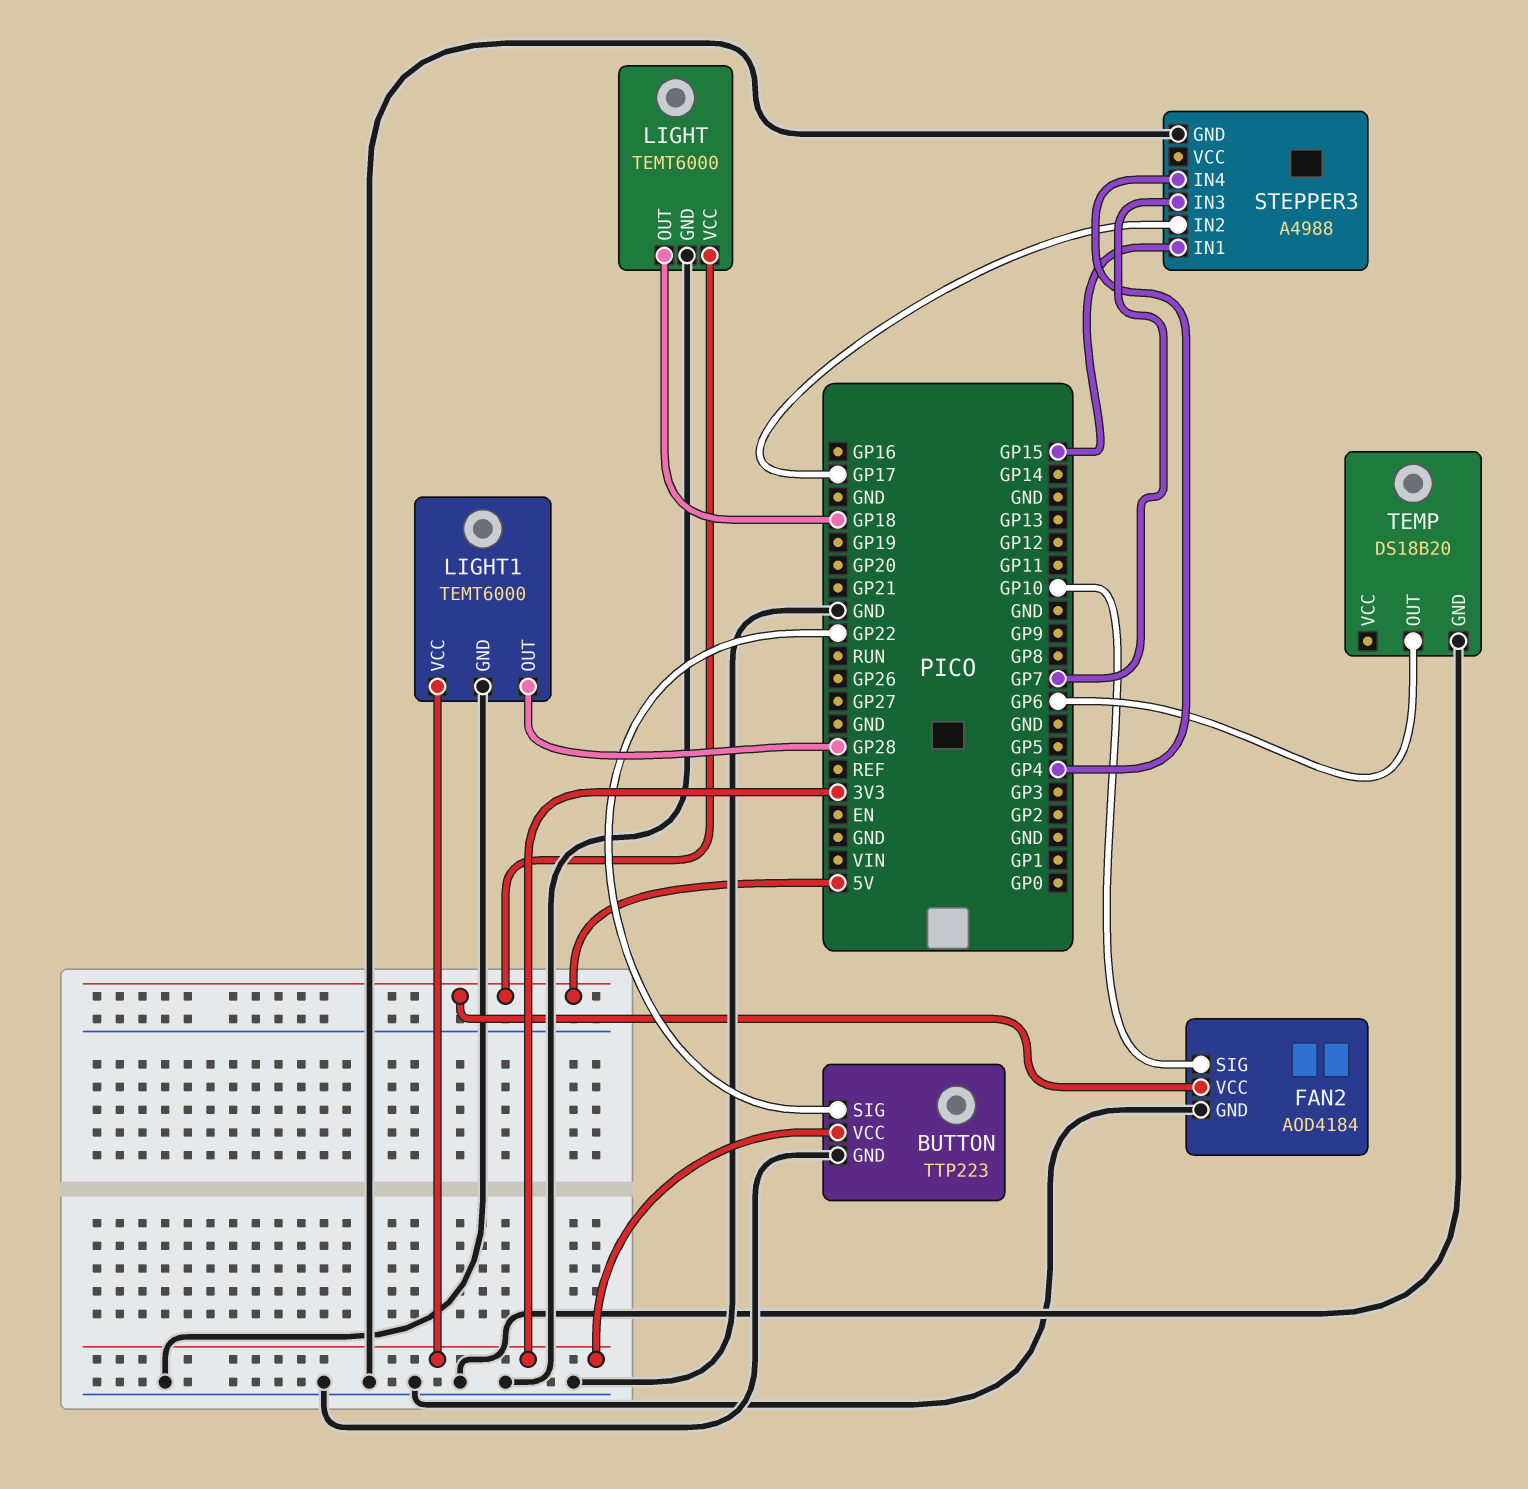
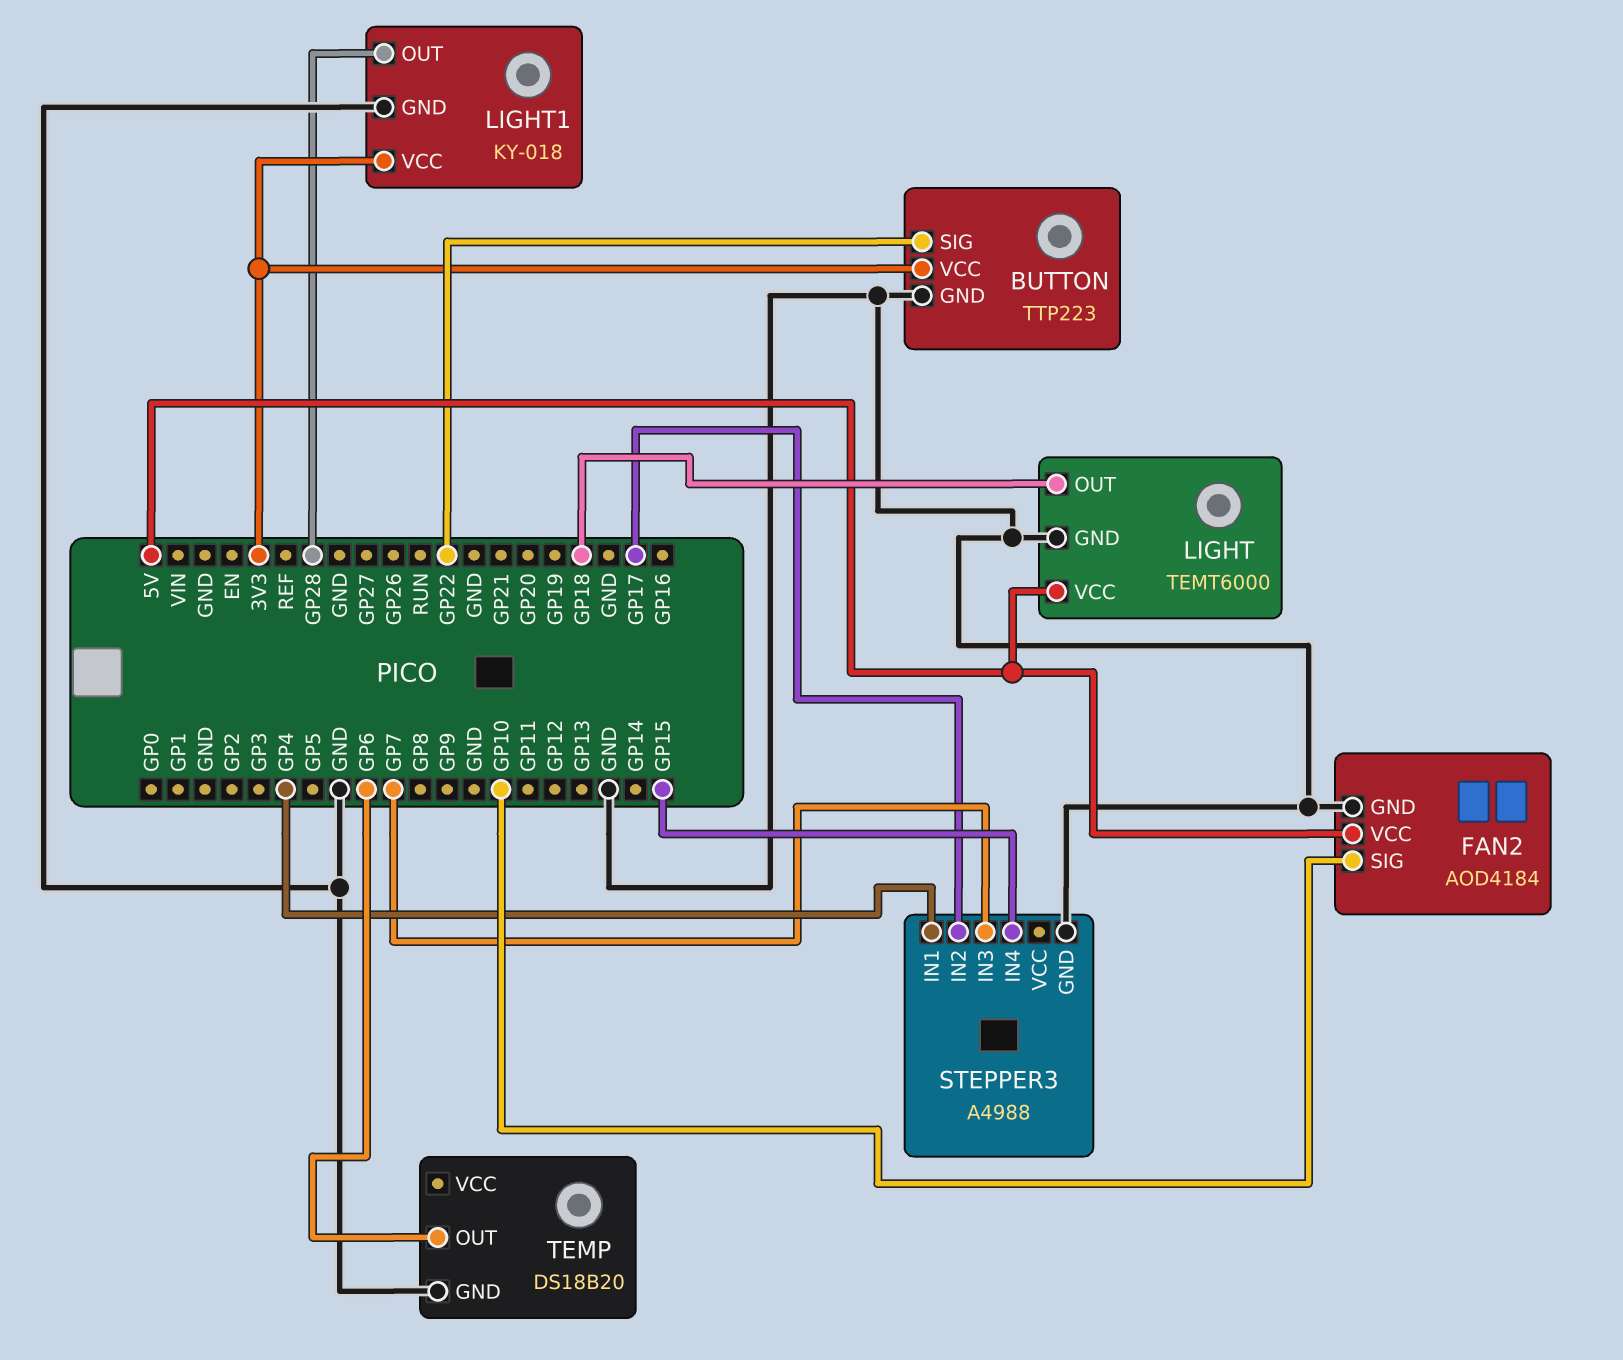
LIGHT1: TEMT6000 -> KY-018
STEPPER3 pin IN1: GP15 -> GP4
STEPPER3 pin IN4: GP4 -> GP15

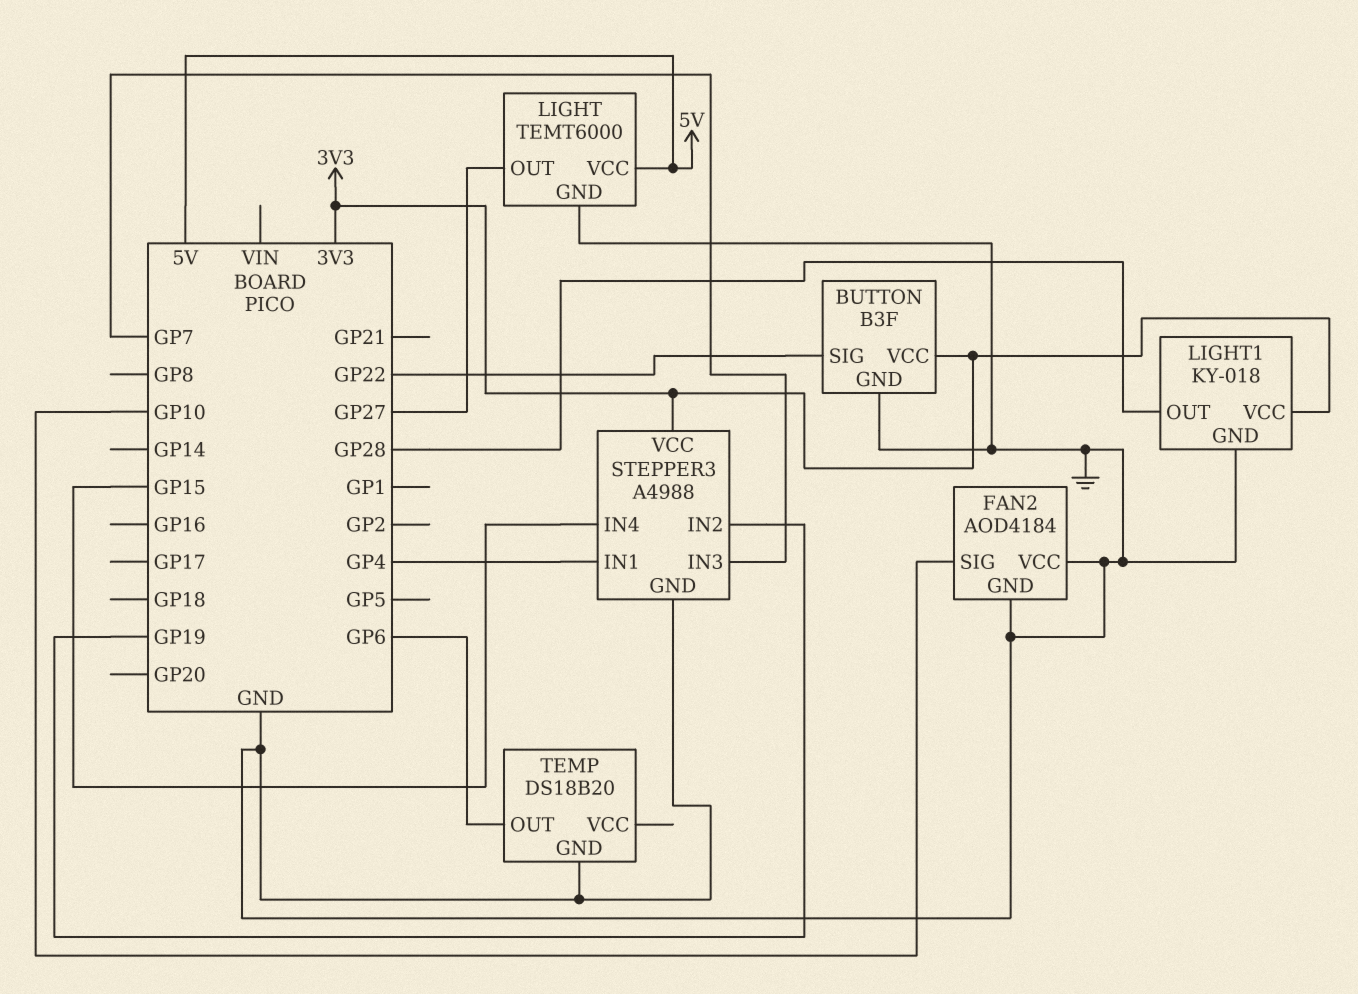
BUTTON: TTP223 -> B3F
FAN2 pin VCC: 5V -> GND
LIGHT pin OUT: GP18 -> GP27
STEPPER3 pin IN2: GP17 -> GP19
STEPPER3 pin VCC: none -> 3V3

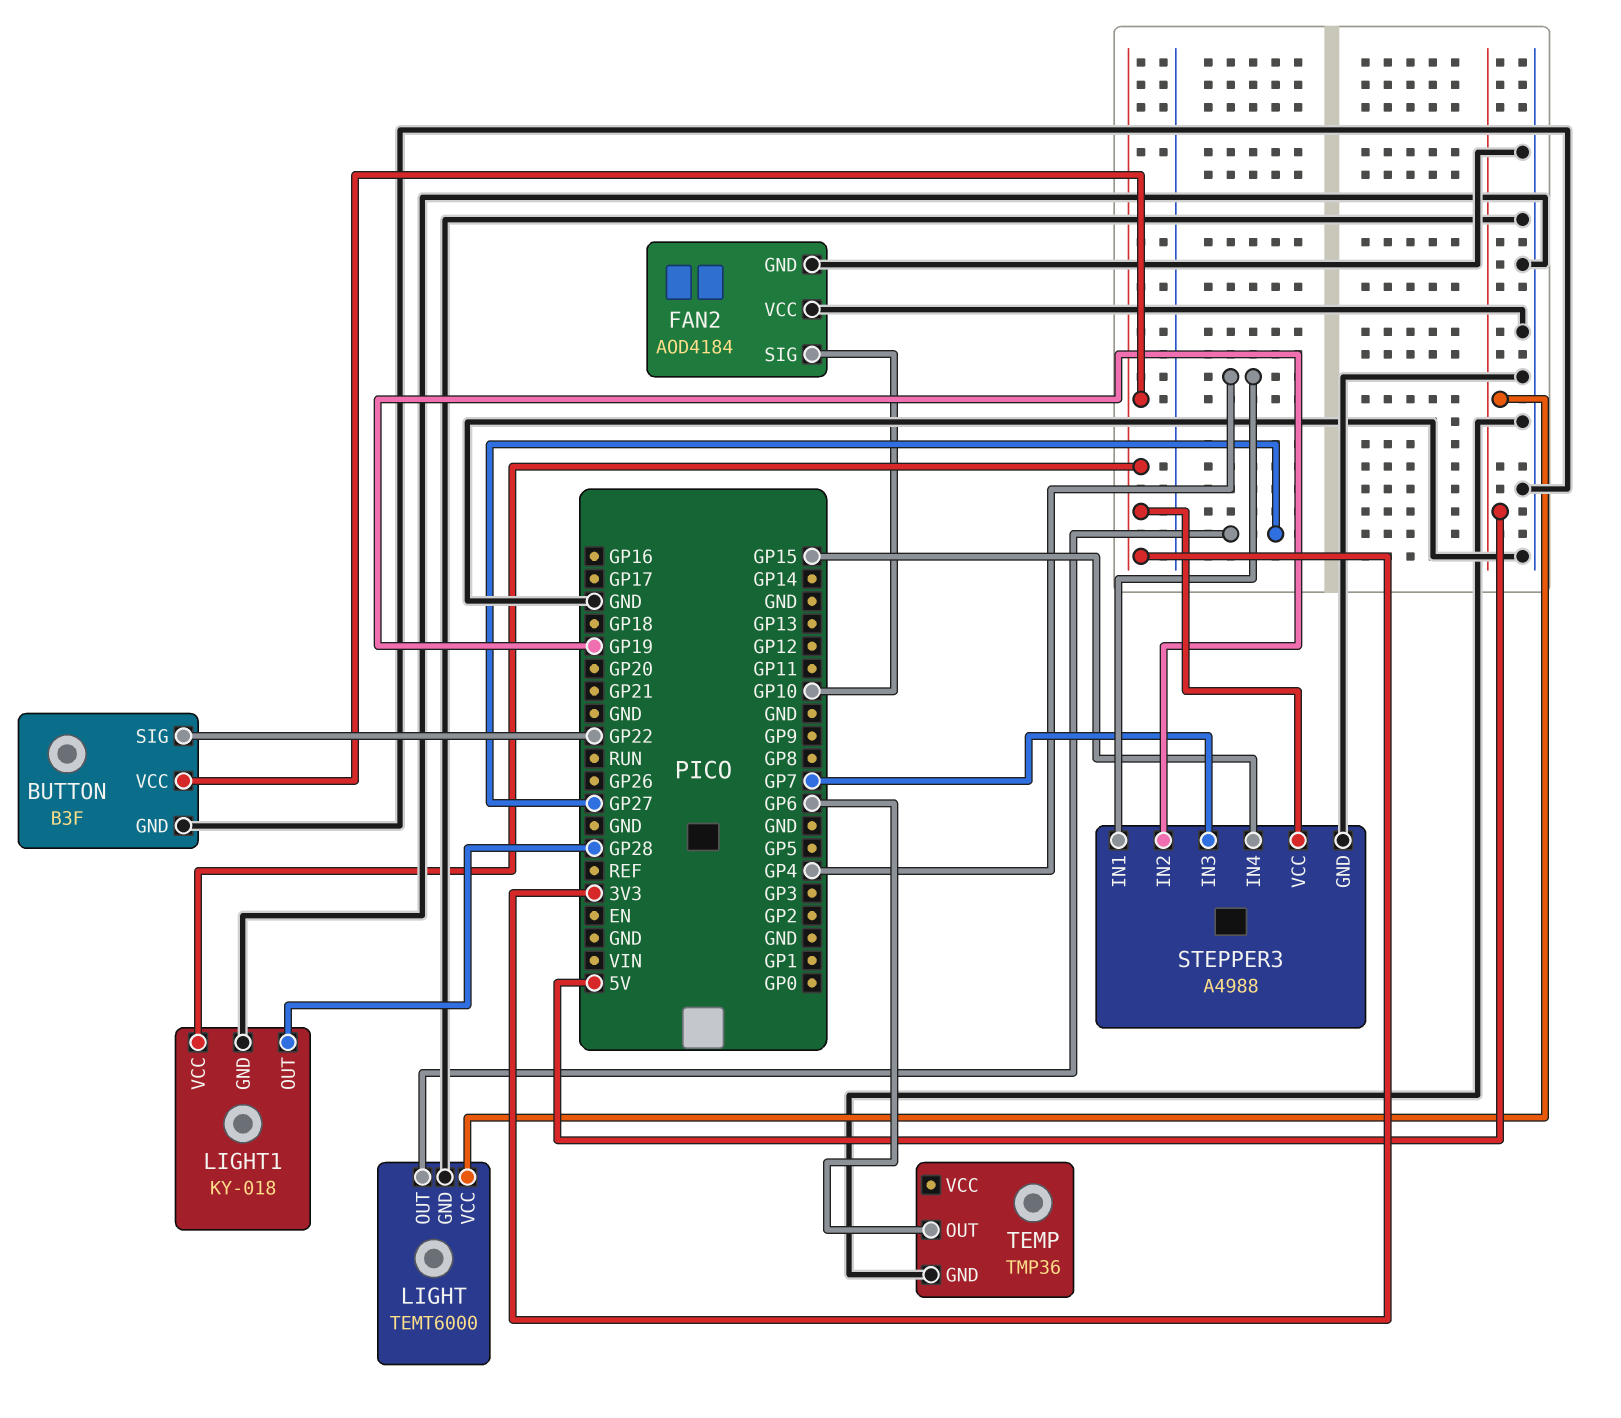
TEMP: DS18B20 -> TMP36

